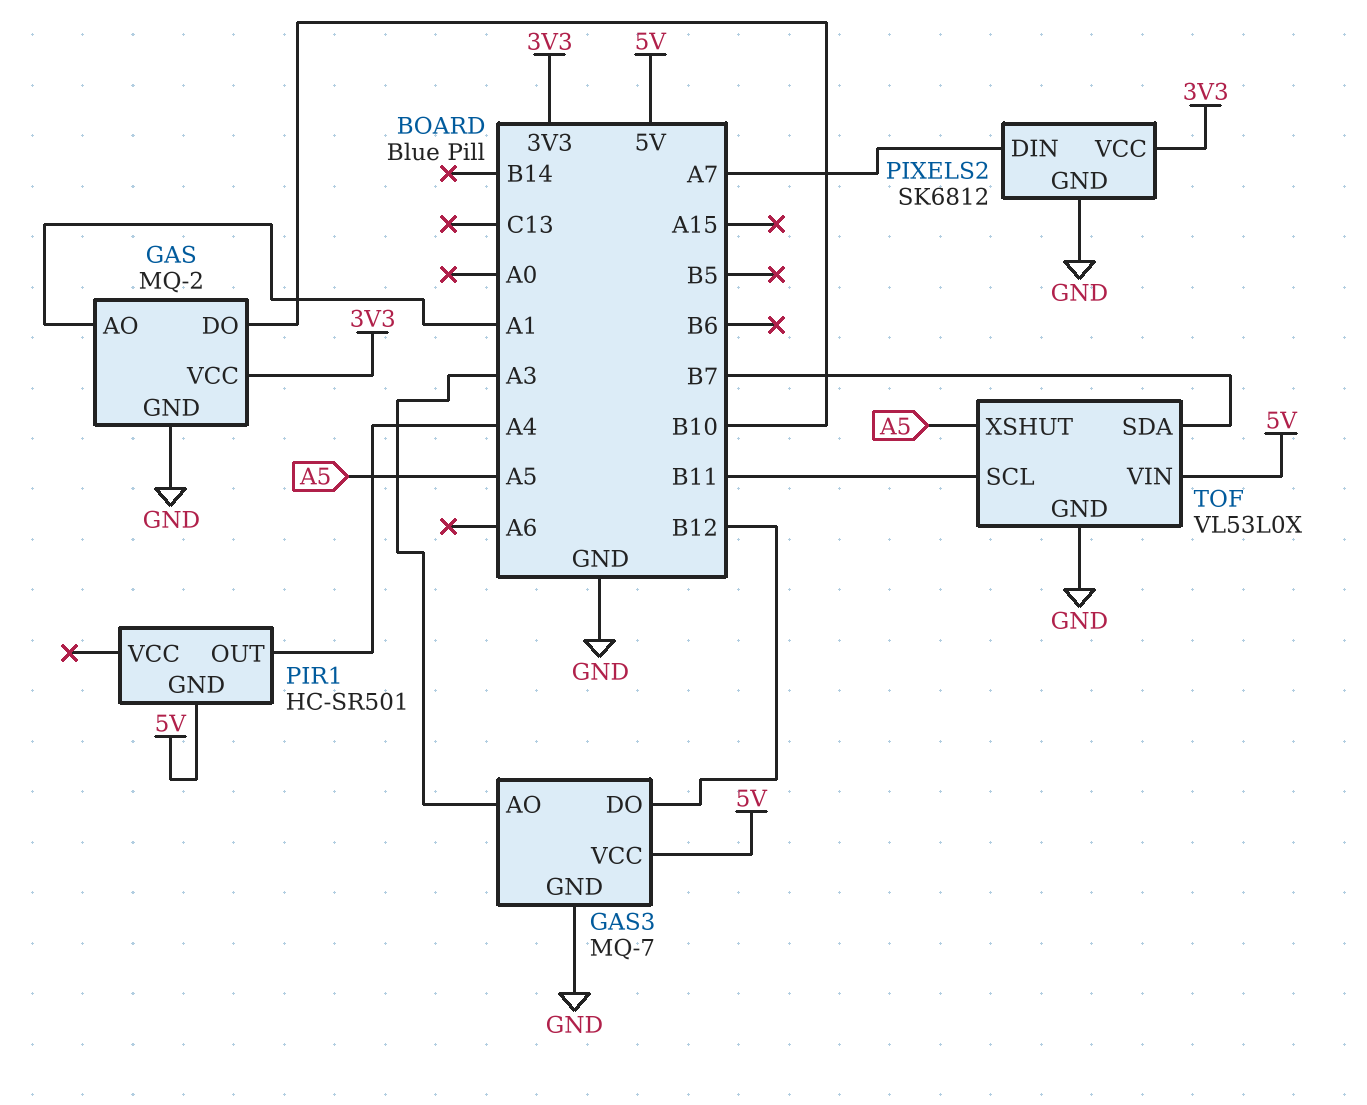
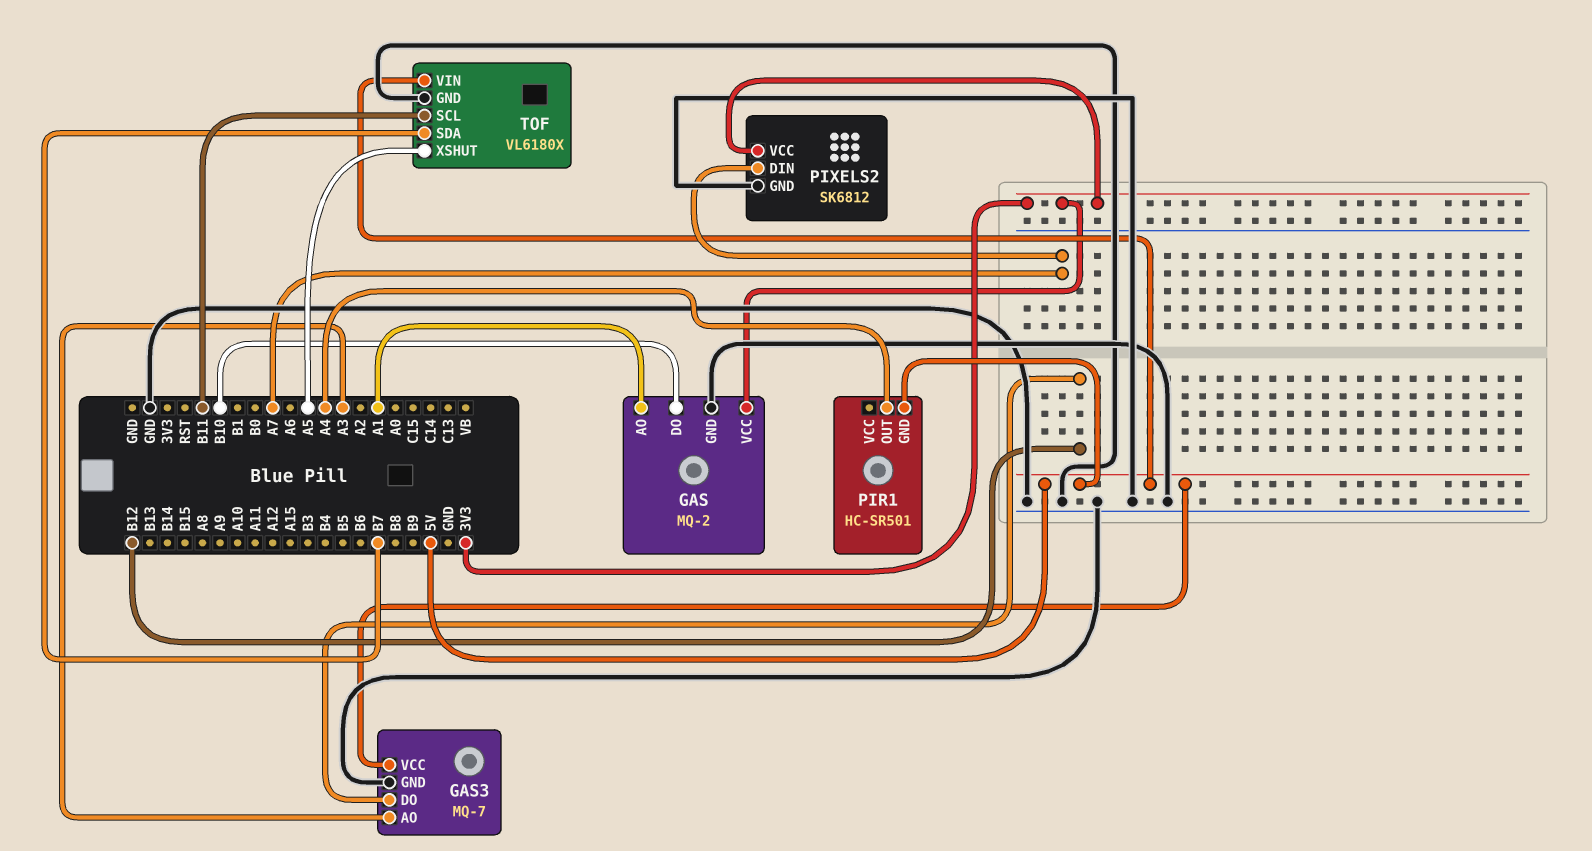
TOF: VL53L0X -> VL6180X

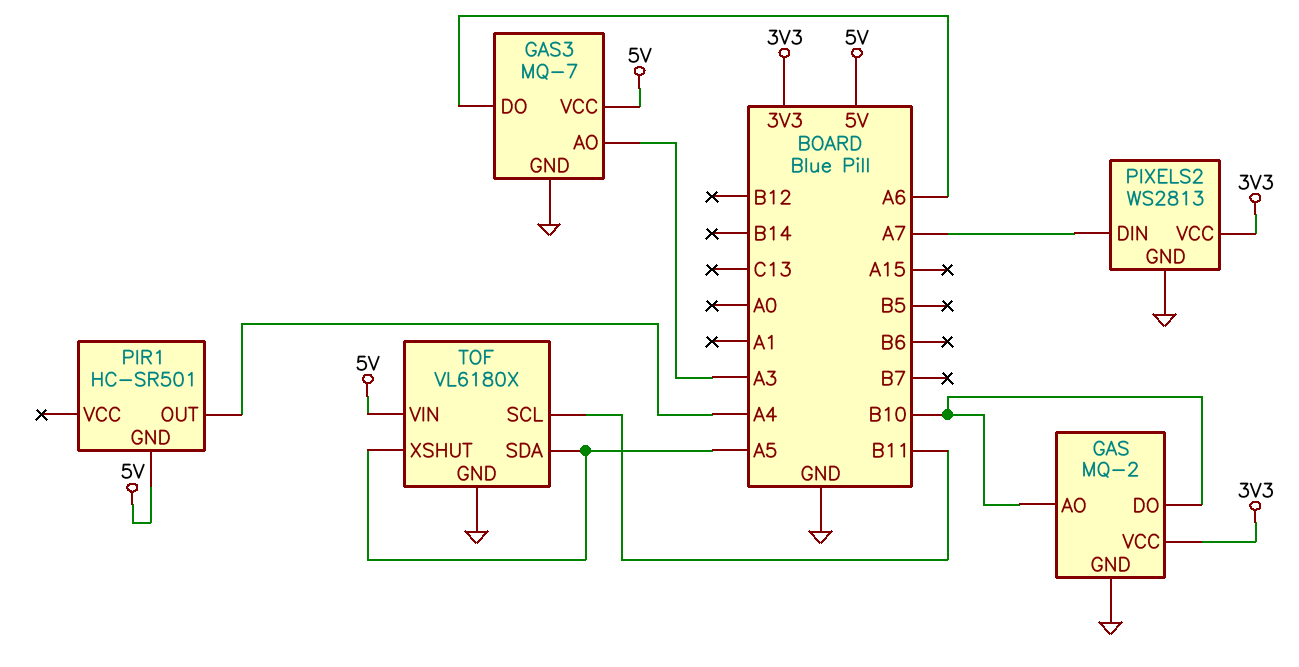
GAS pin AO: A1 -> B10
GAS3 pin DO: B12 -> A6
PIXELS2: SK6812 -> WS2813
TOF pin SDA: B7 -> A5

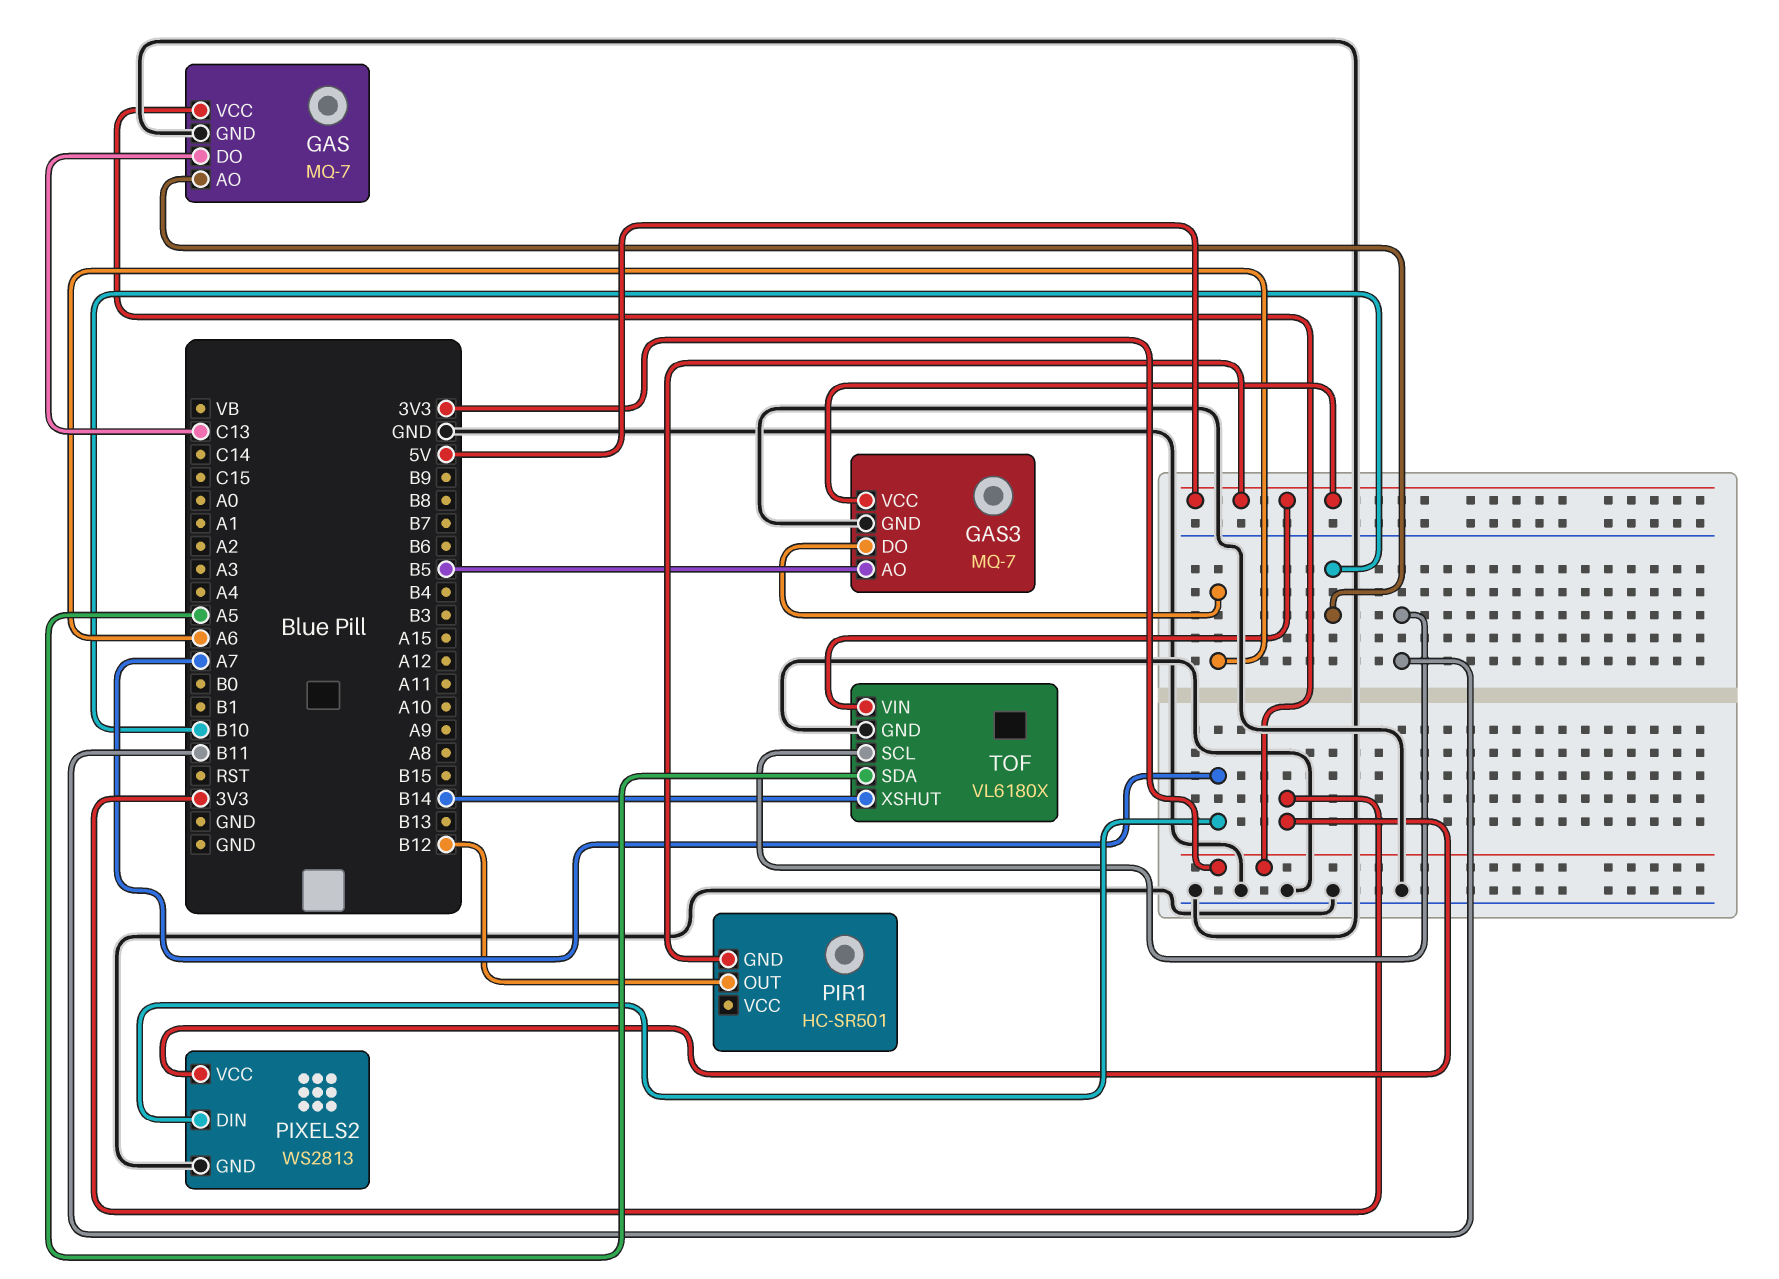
GAS: MQ-2 -> MQ-7
GAS pin DO: B10 -> C13
GAS3 pin AO: A3 -> B5
PIR1 pin OUT: A4 -> B12
TOF pin XSHUT: A5 -> B14

